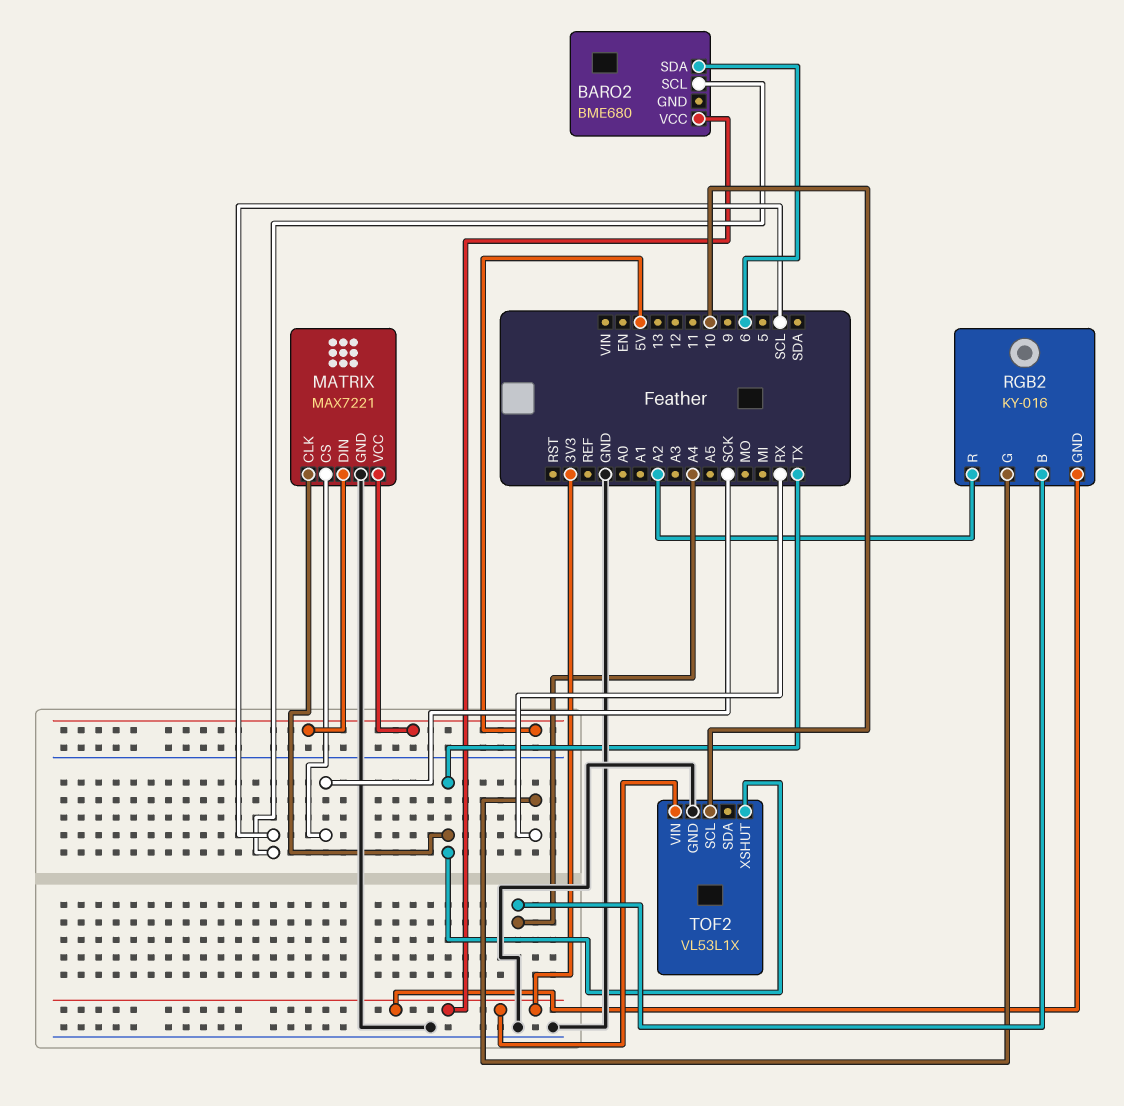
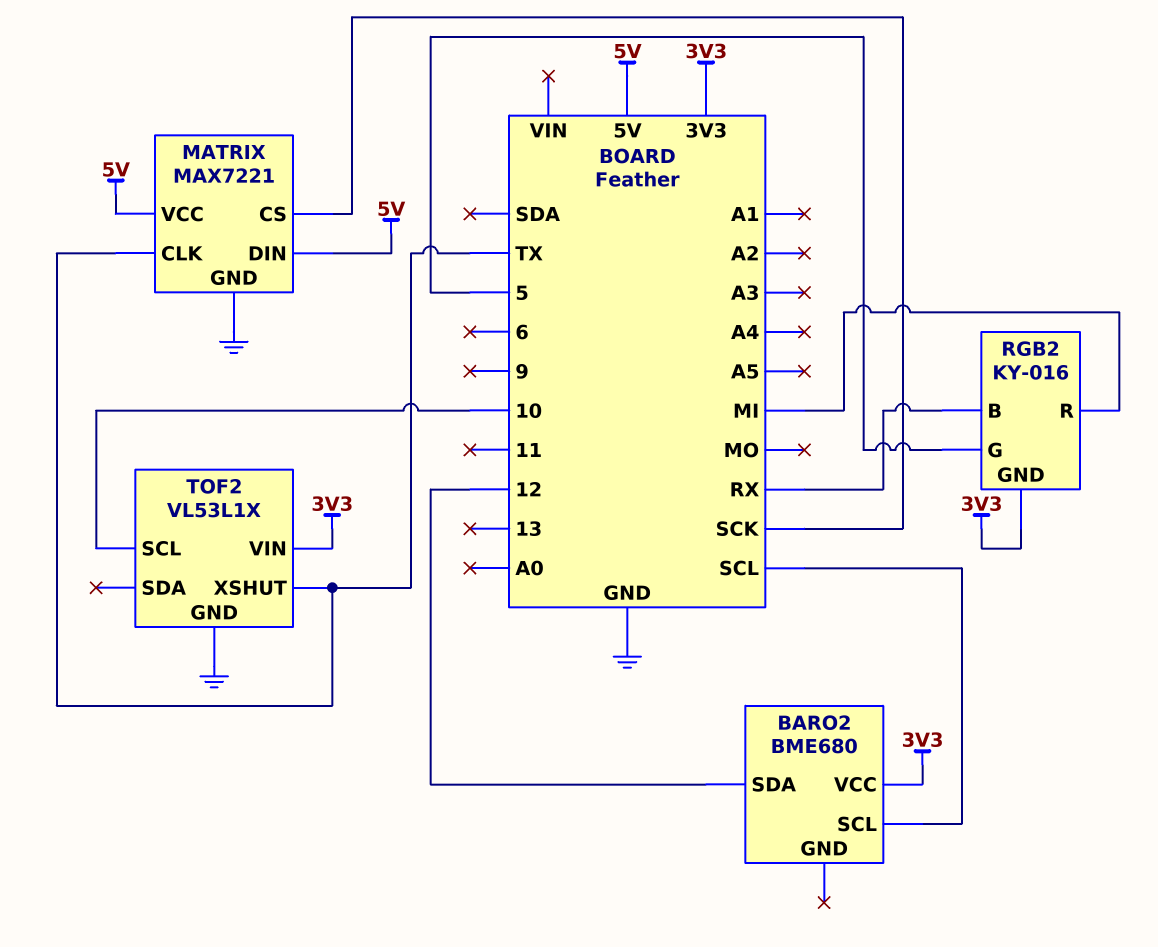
BARO2 pin SDA: 6 -> 12
RGB2 pin B: A4 -> RX
RGB2 pin G: RX -> 5
RGB2 pin R: A2 -> MI

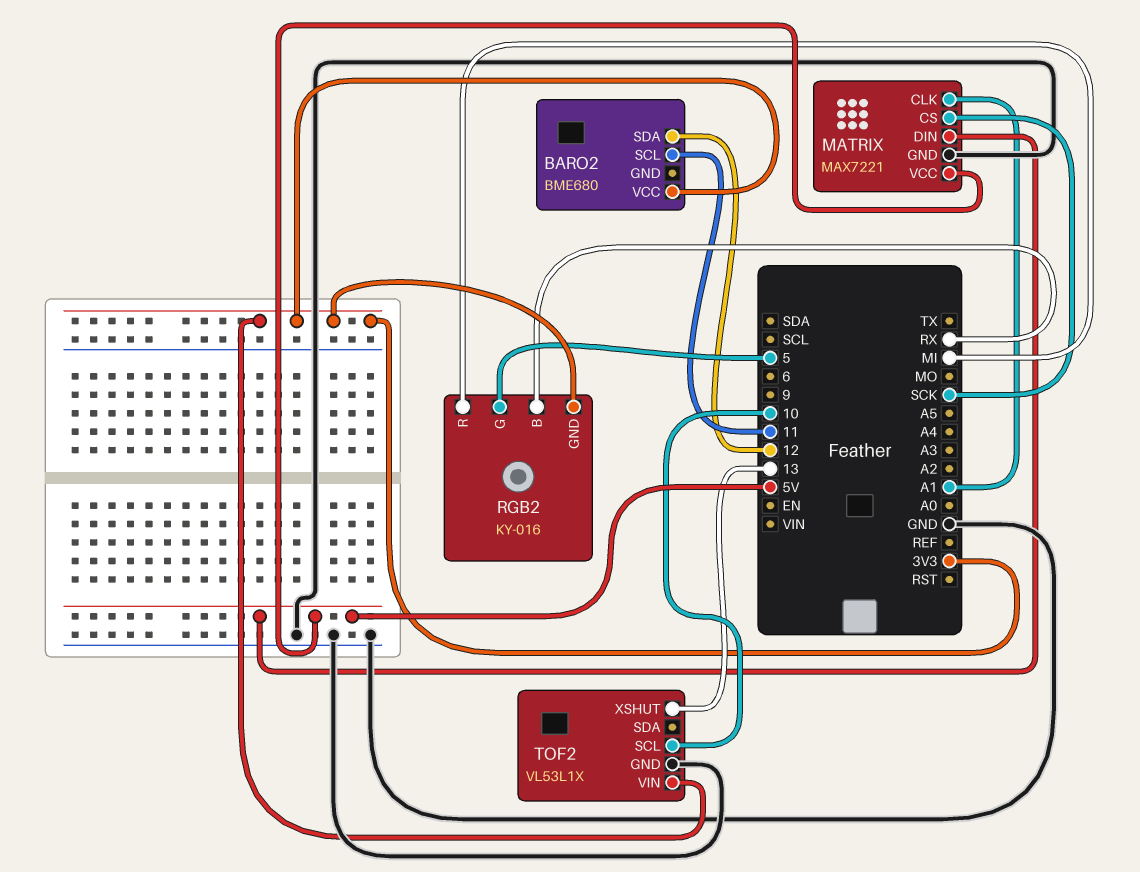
BARO2 pin SCL: SCL -> 11
MATRIX pin CLK: TX -> A1
TOF2 pin XSHUT: TX -> 13

